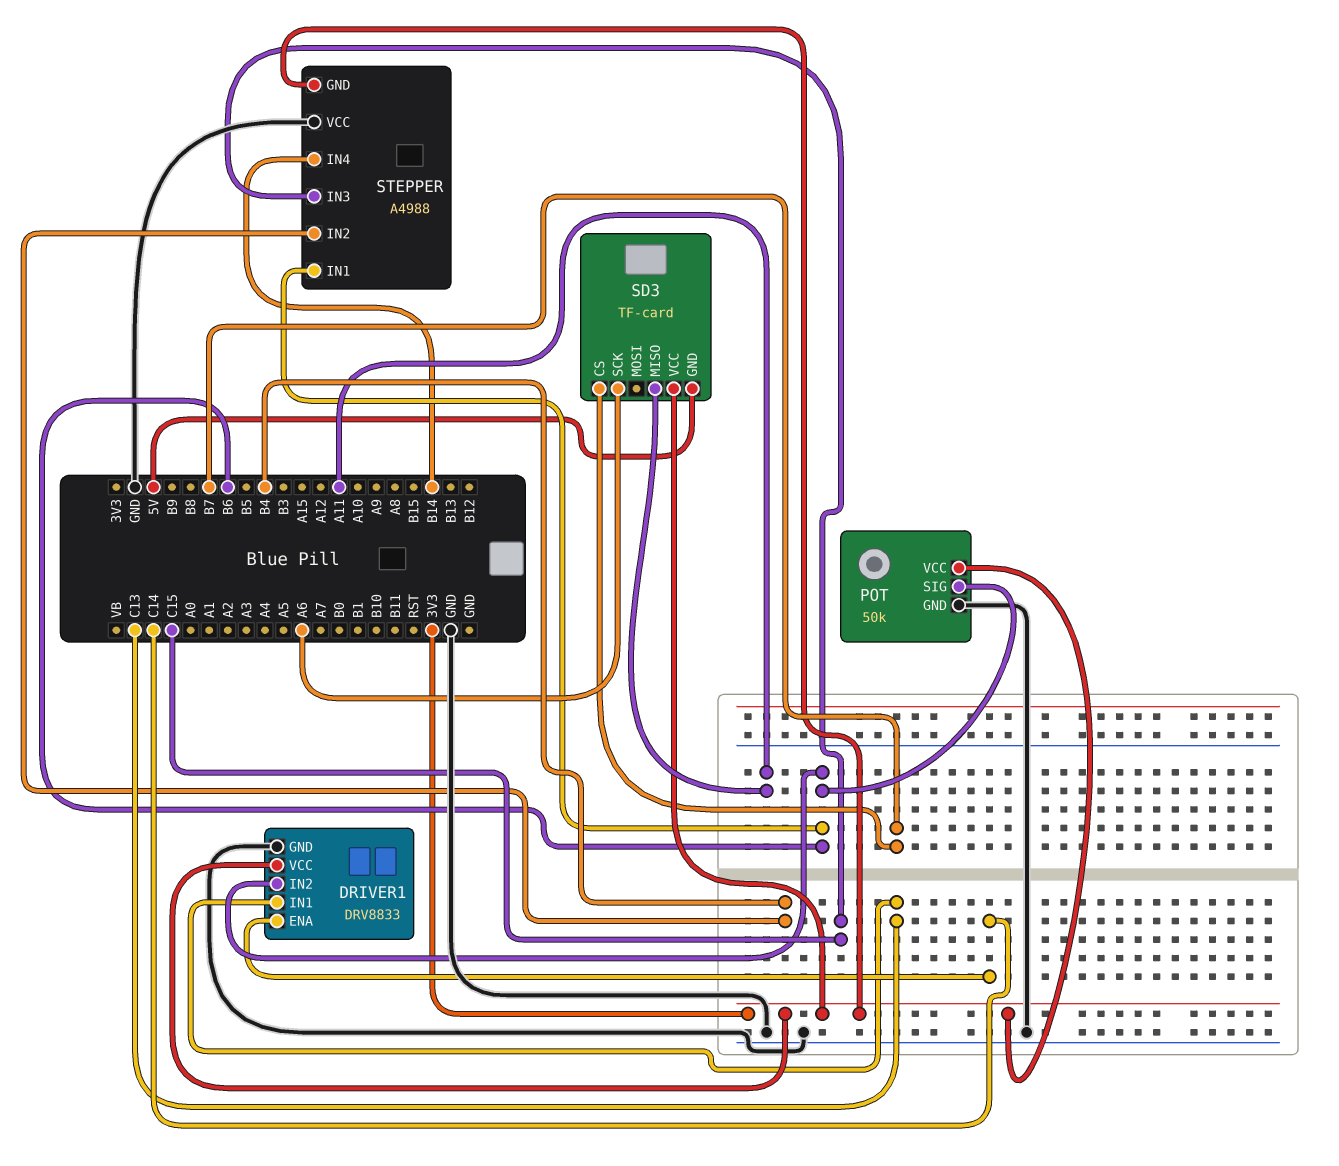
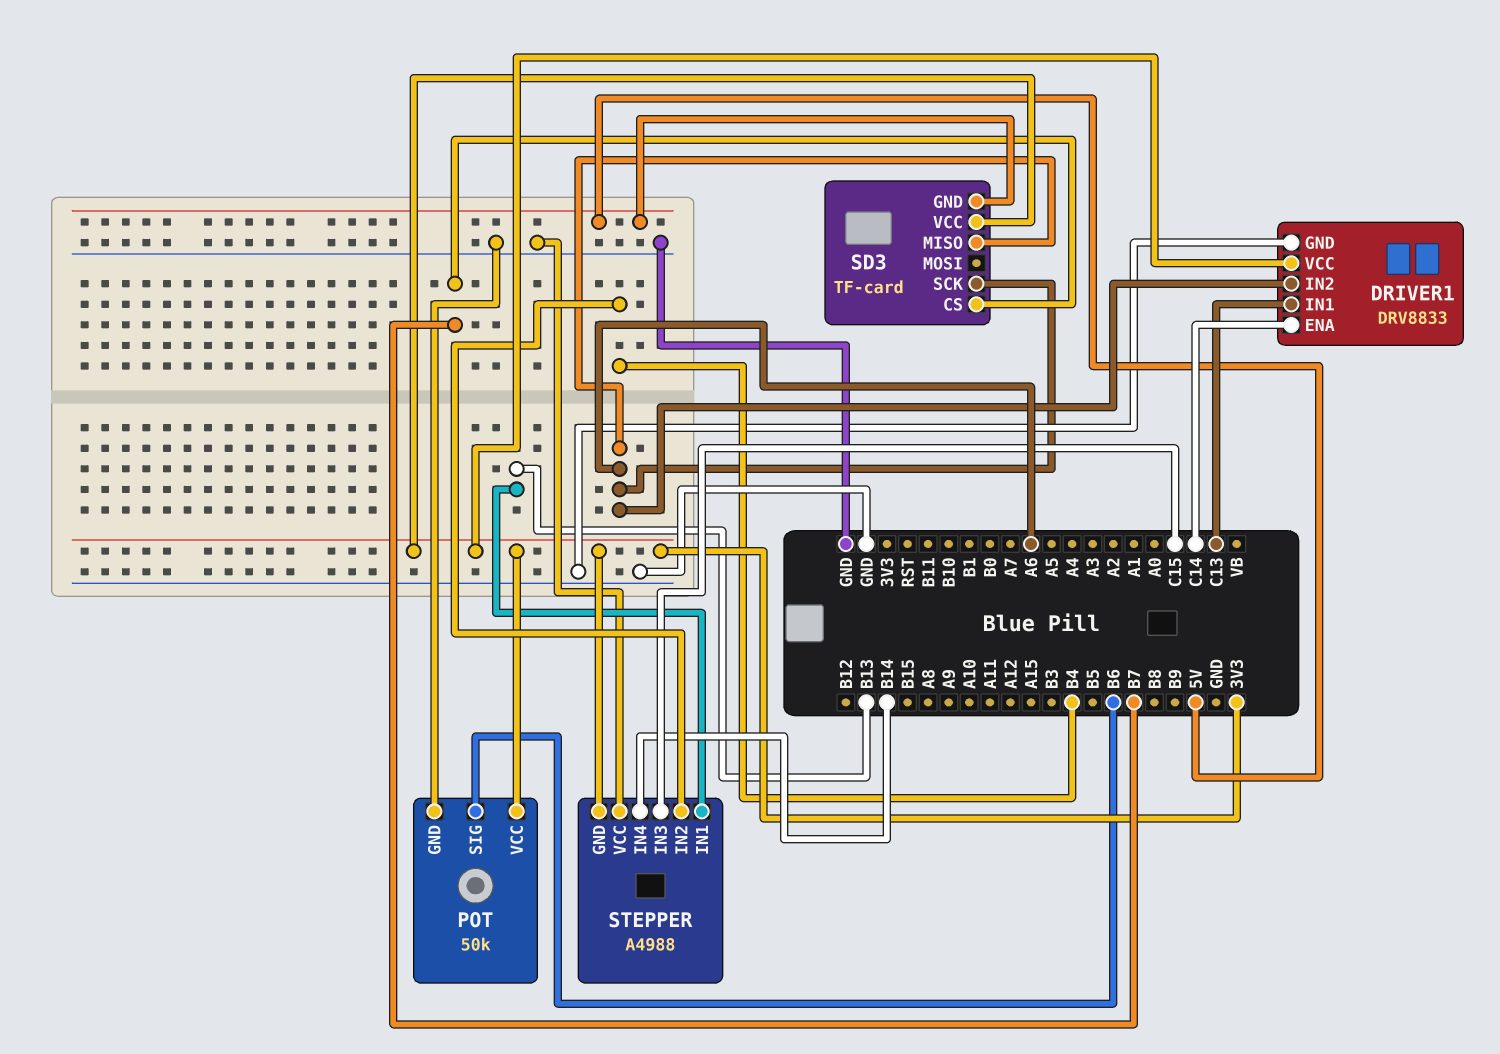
DRIVER1 pin IN2: B6 -> A6
SD3 pin MISO: A11 -> A6
STEPPER pin IN1: B6 -> B13

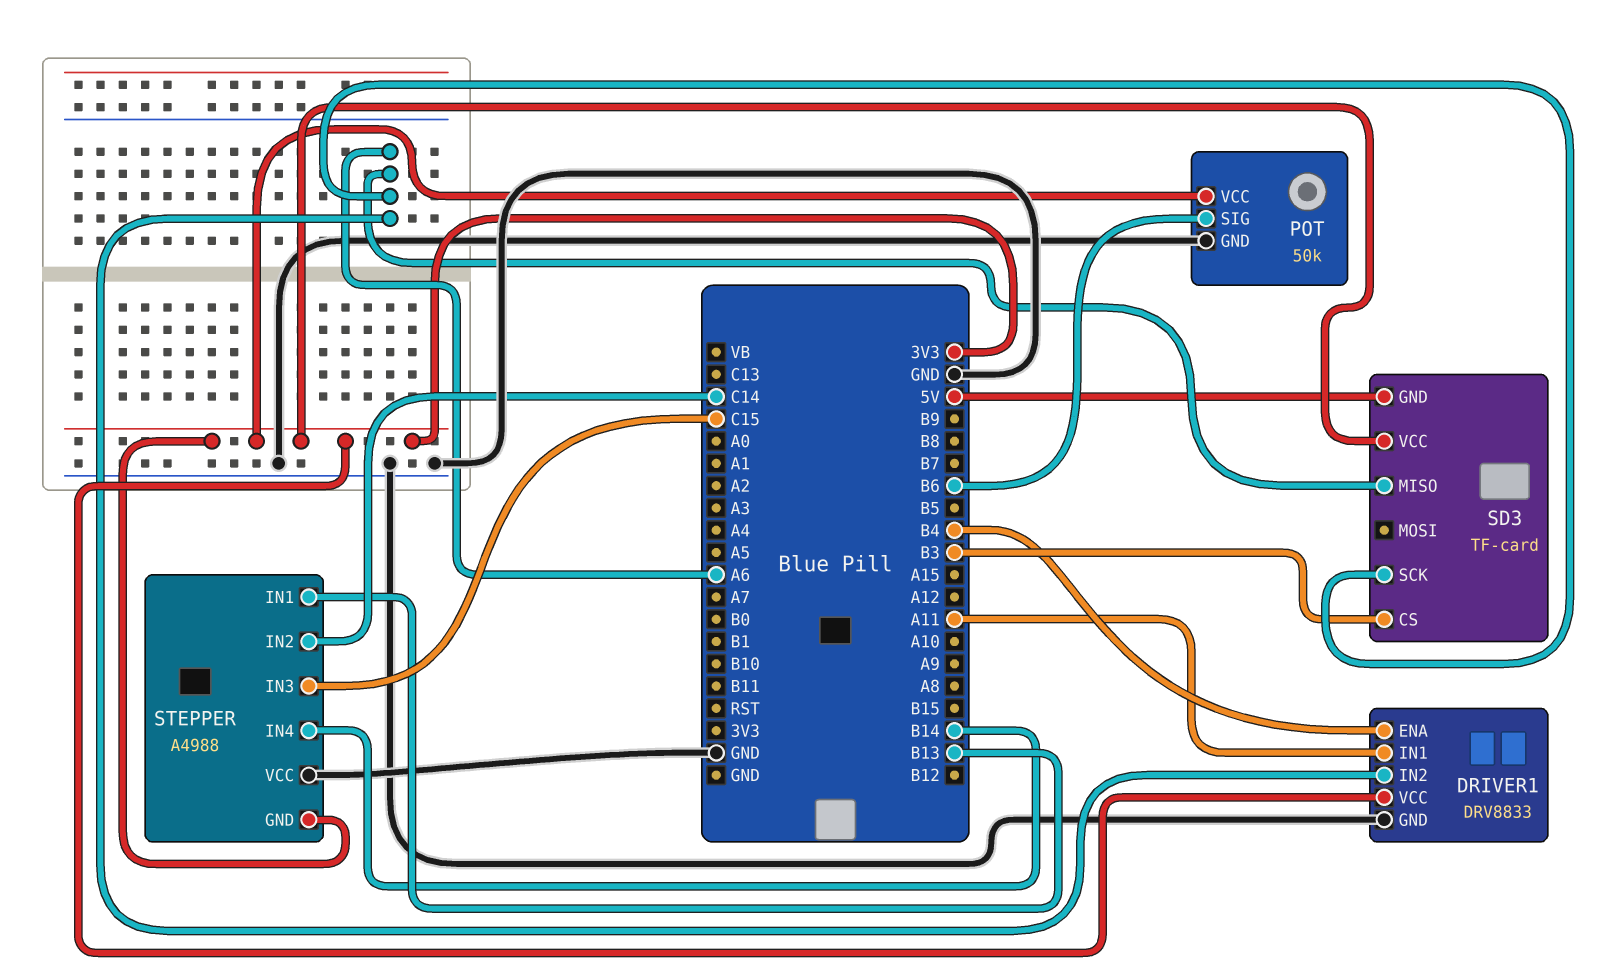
DRIVER1 pin ENA: C14 -> B4
DRIVER1 pin IN1: C13 -> A11
SD3 pin CS: B7 -> B3
STEPPER pin IN2: B4 -> C14

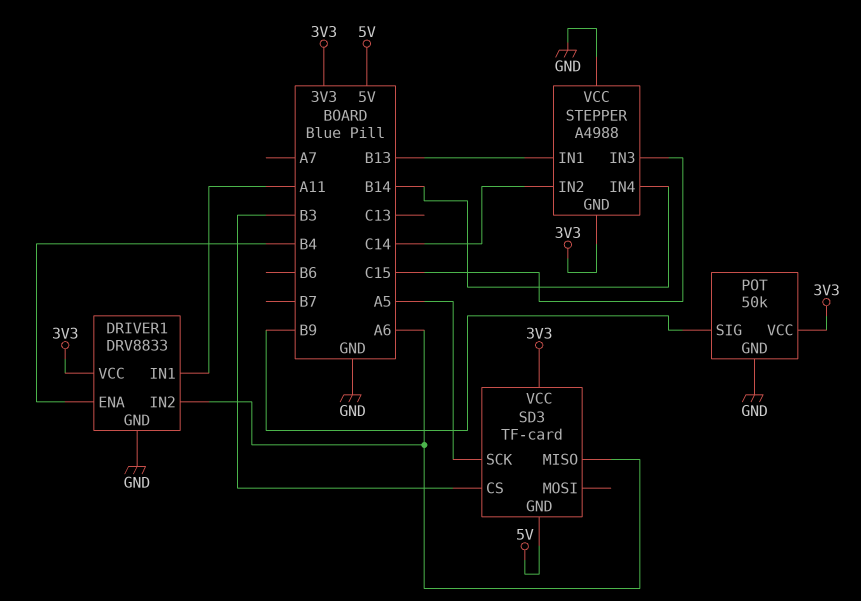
POT pin SIG: B6 -> B9
SD3 pin SCK: A6 -> A5

